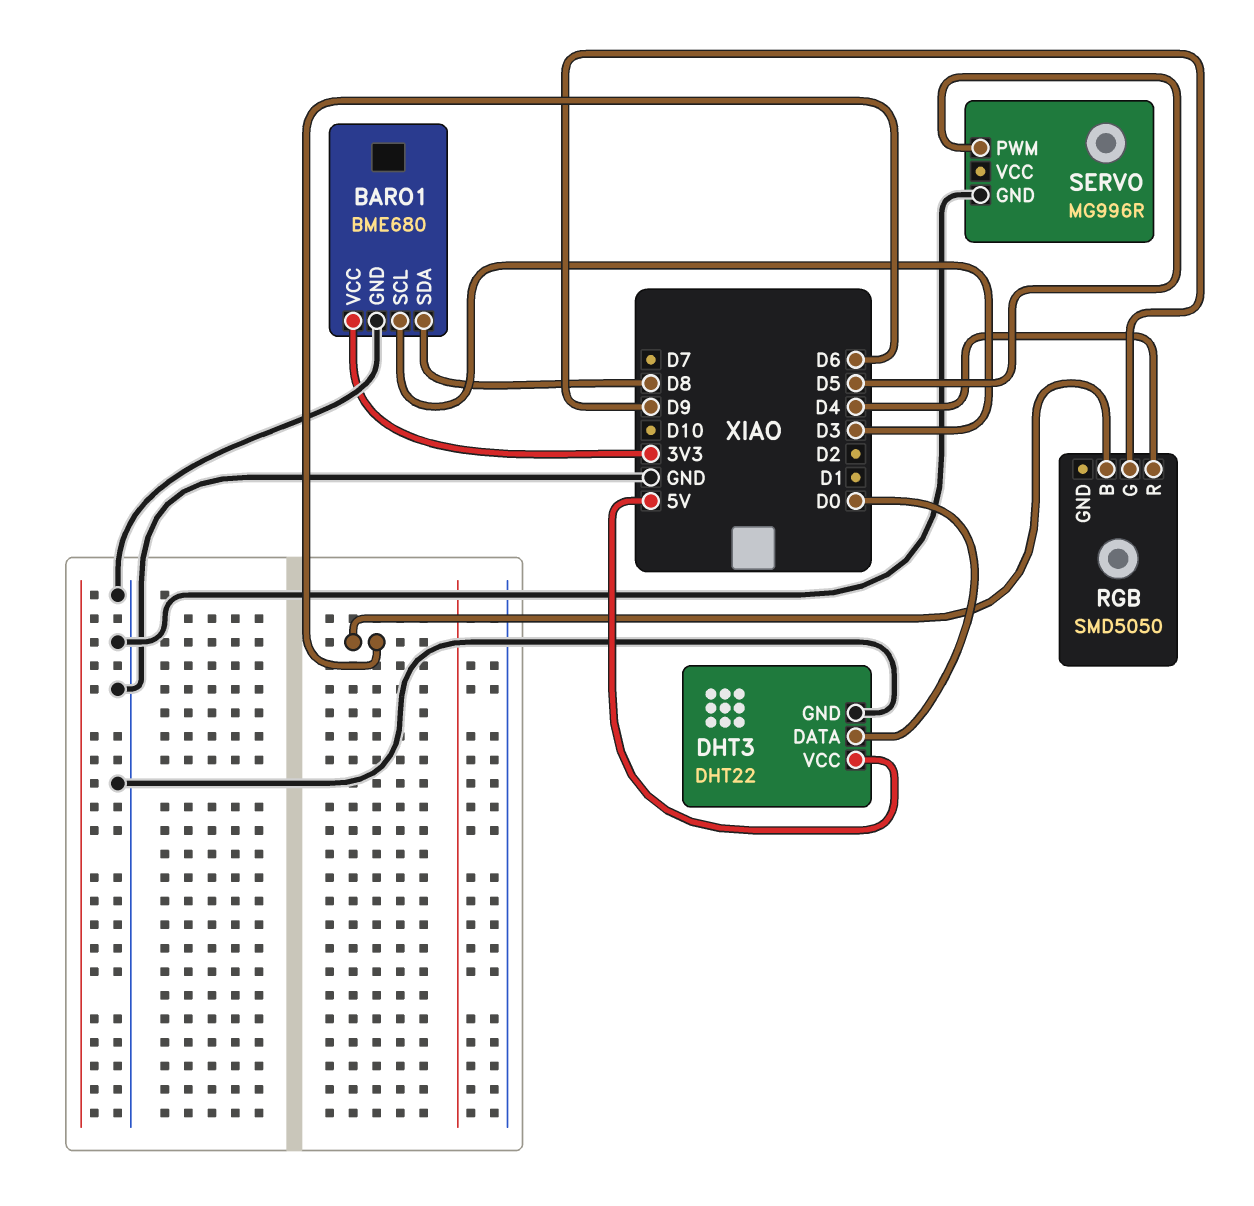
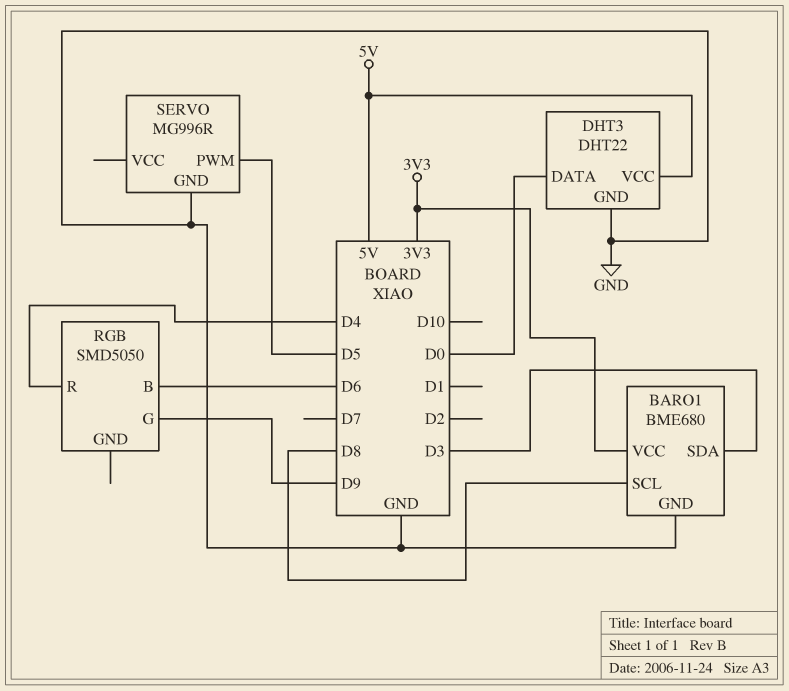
BARO1 pin SCL: D3 -> D8
BARO1 pin SDA: D8 -> D3

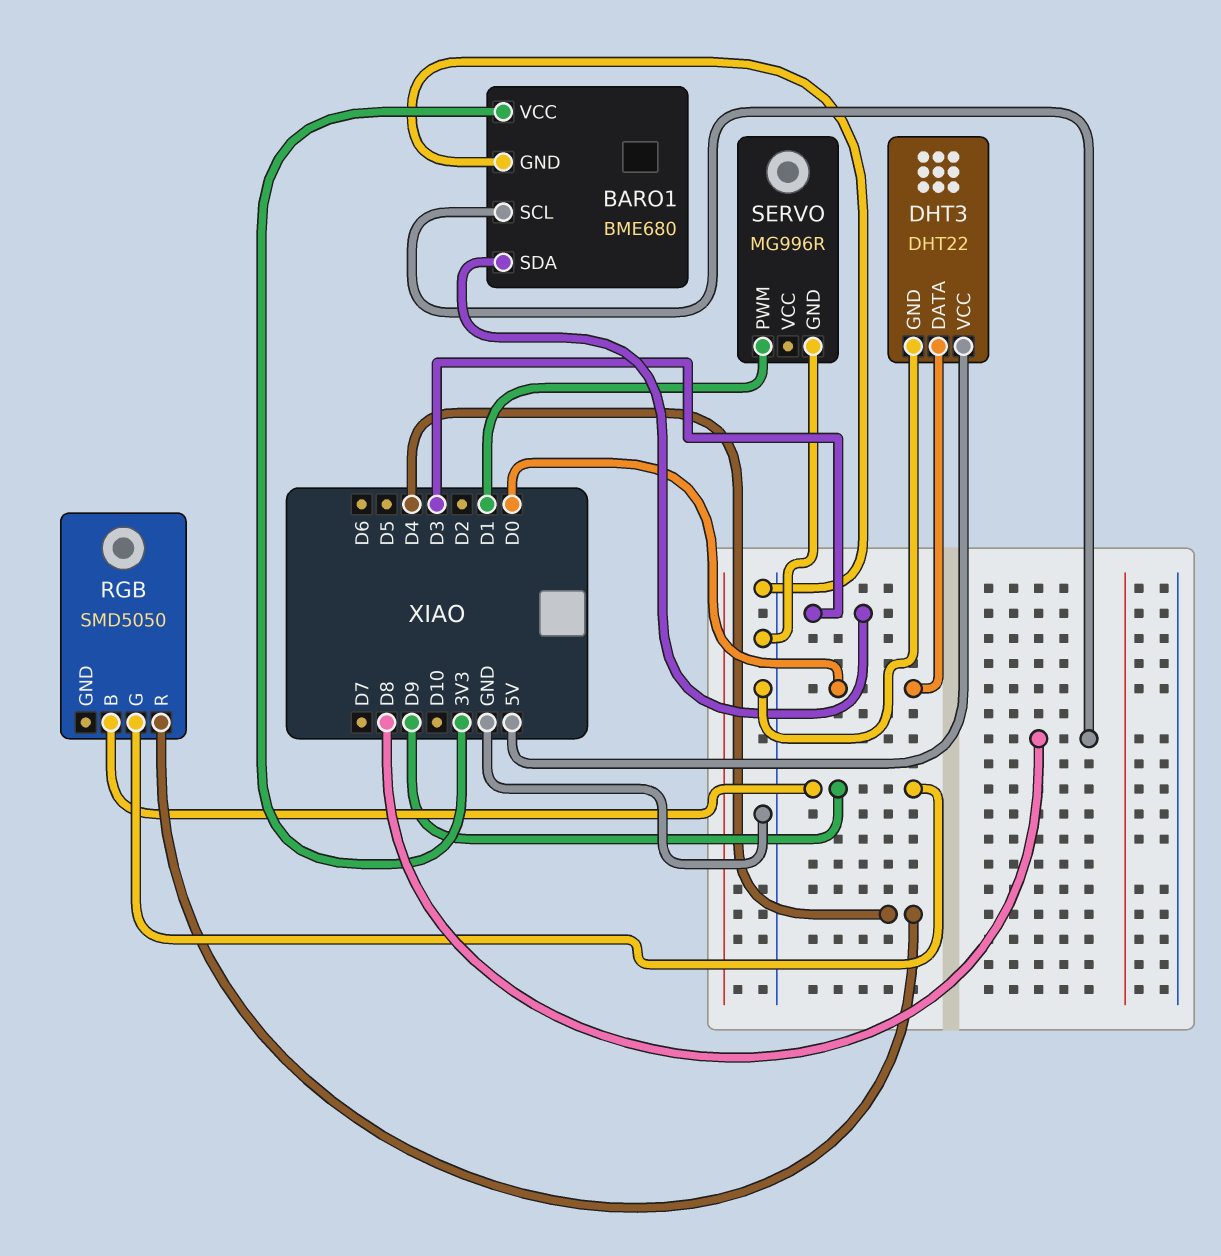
RGB pin B: D6 -> D9
SERVO pin PWM: D5 -> D1

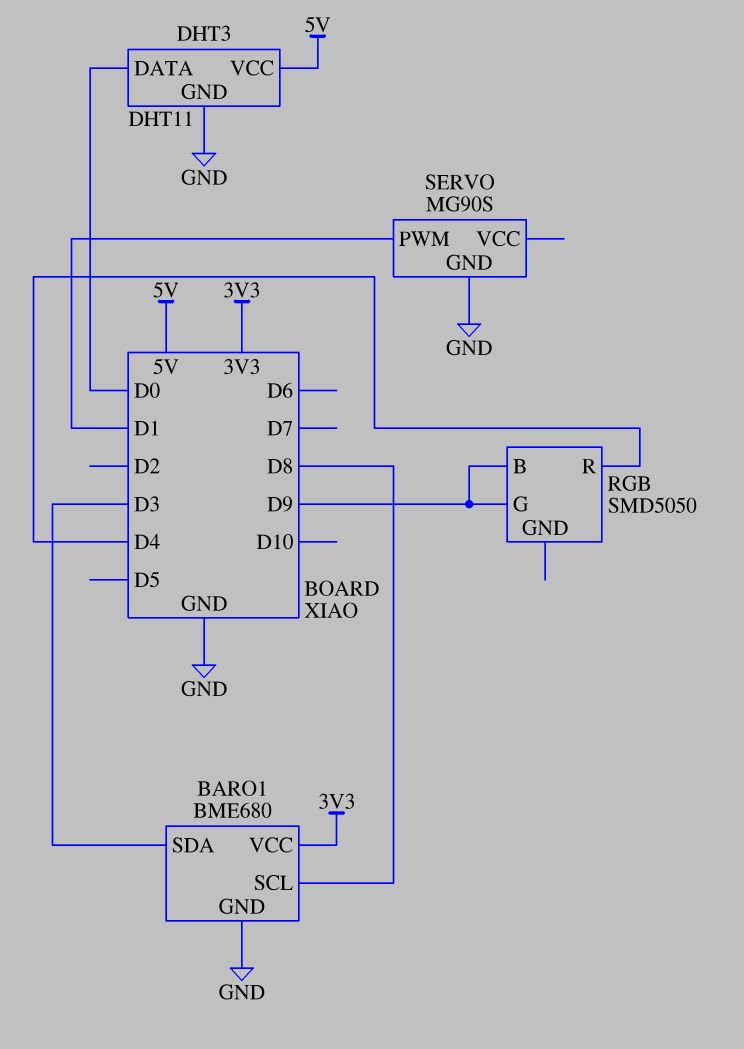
DHT3: DHT22 -> DHT11
SERVO: MG996R -> MG90S

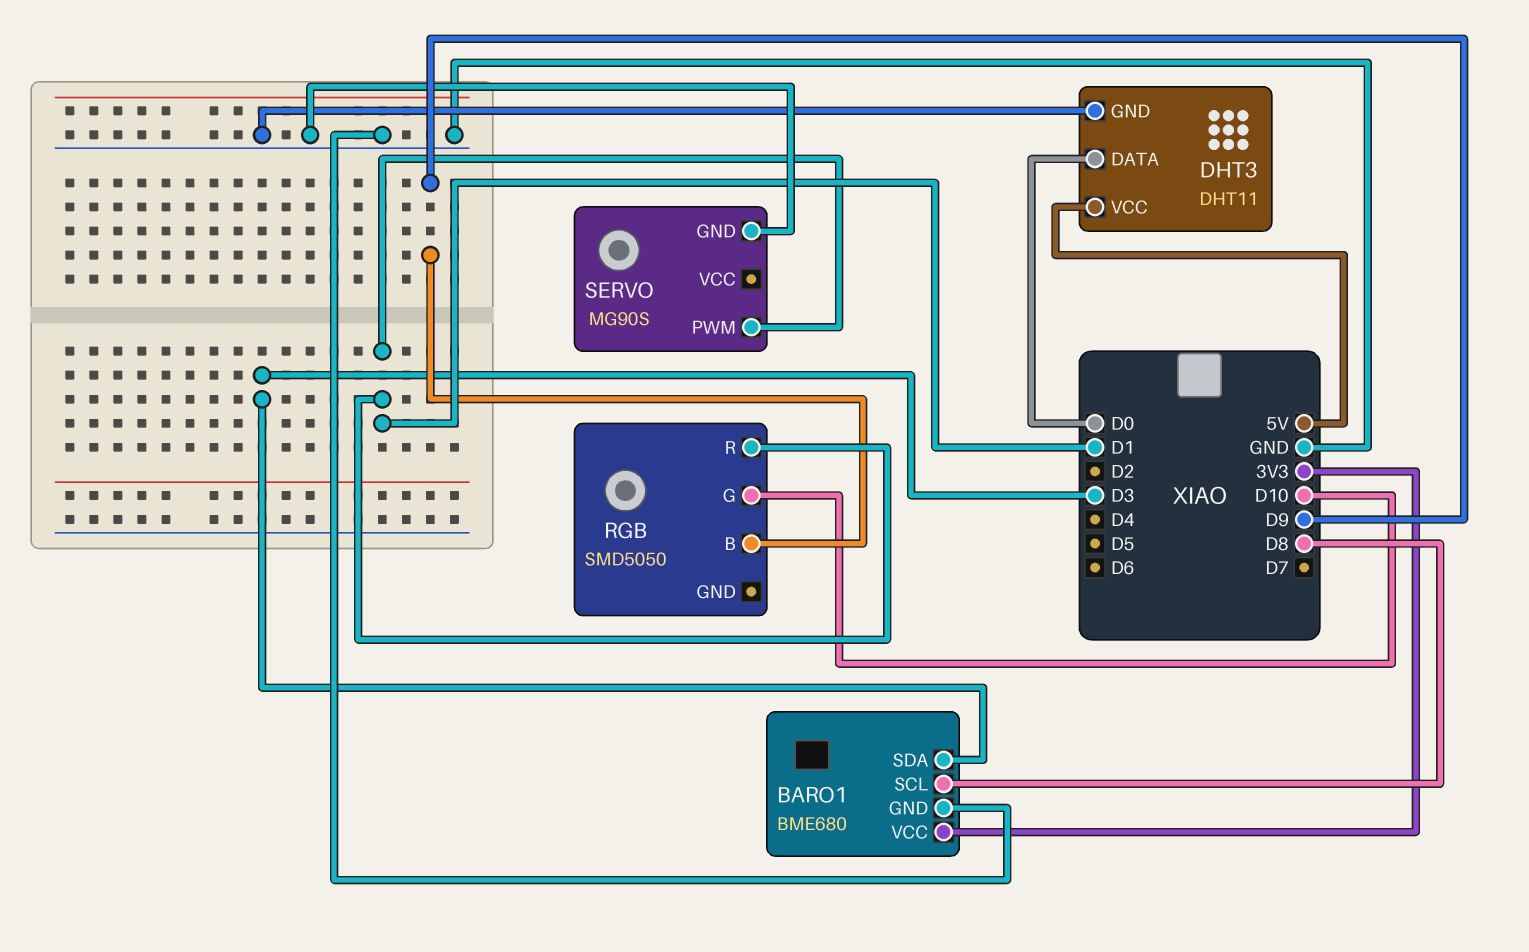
RGB pin G: D9 -> D10
RGB pin R: D4 -> D1

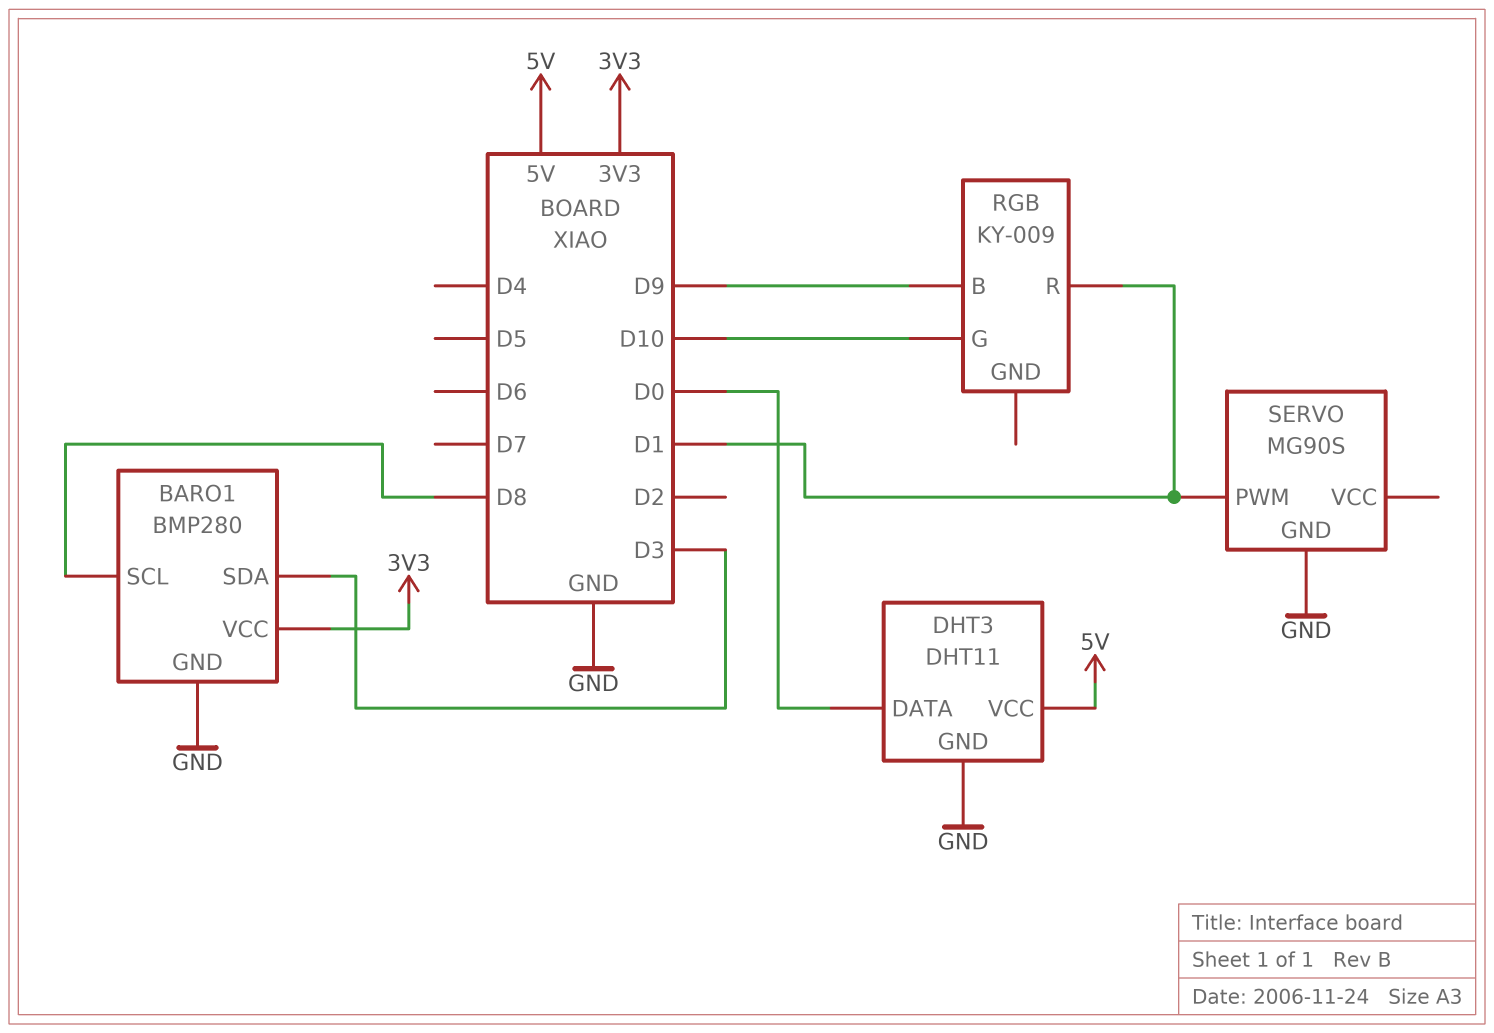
BARO1: BME680 -> BMP280
RGB: SMD5050 -> KY-009

